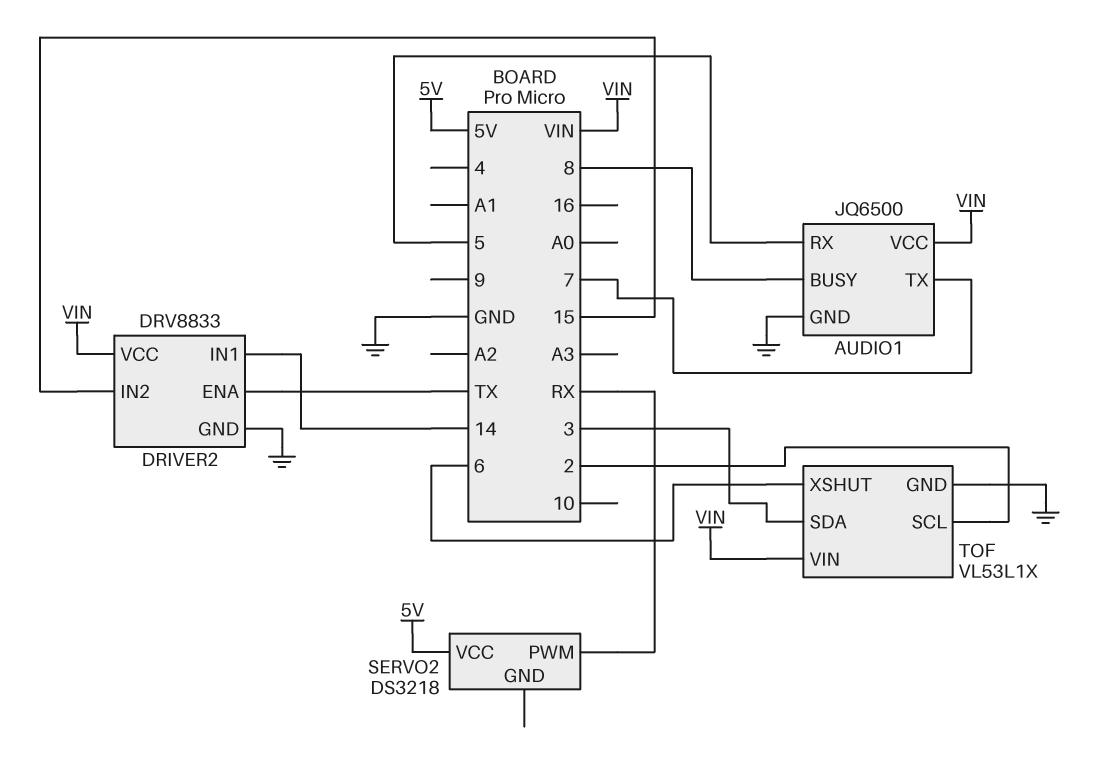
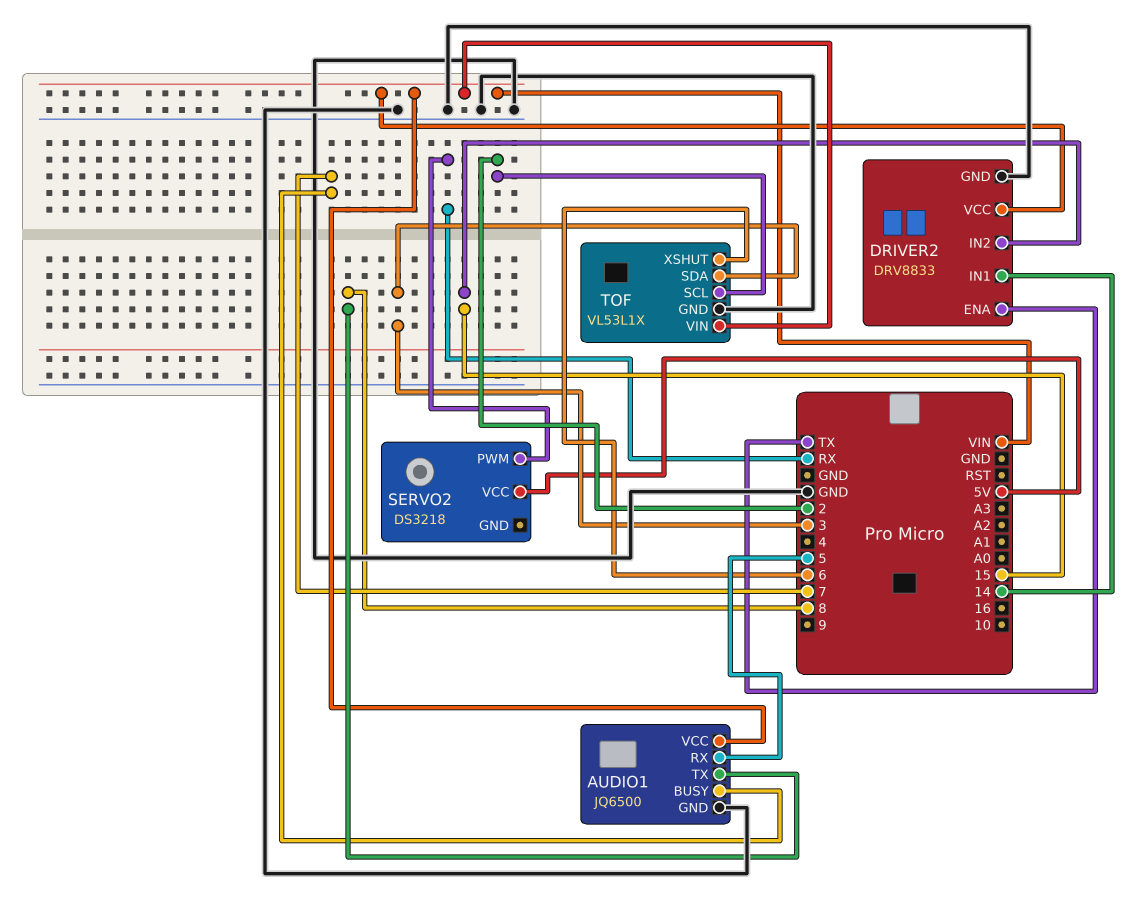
AUDIO1 pin BUSY: 8 -> 7
AUDIO1 pin TX: 7 -> 8

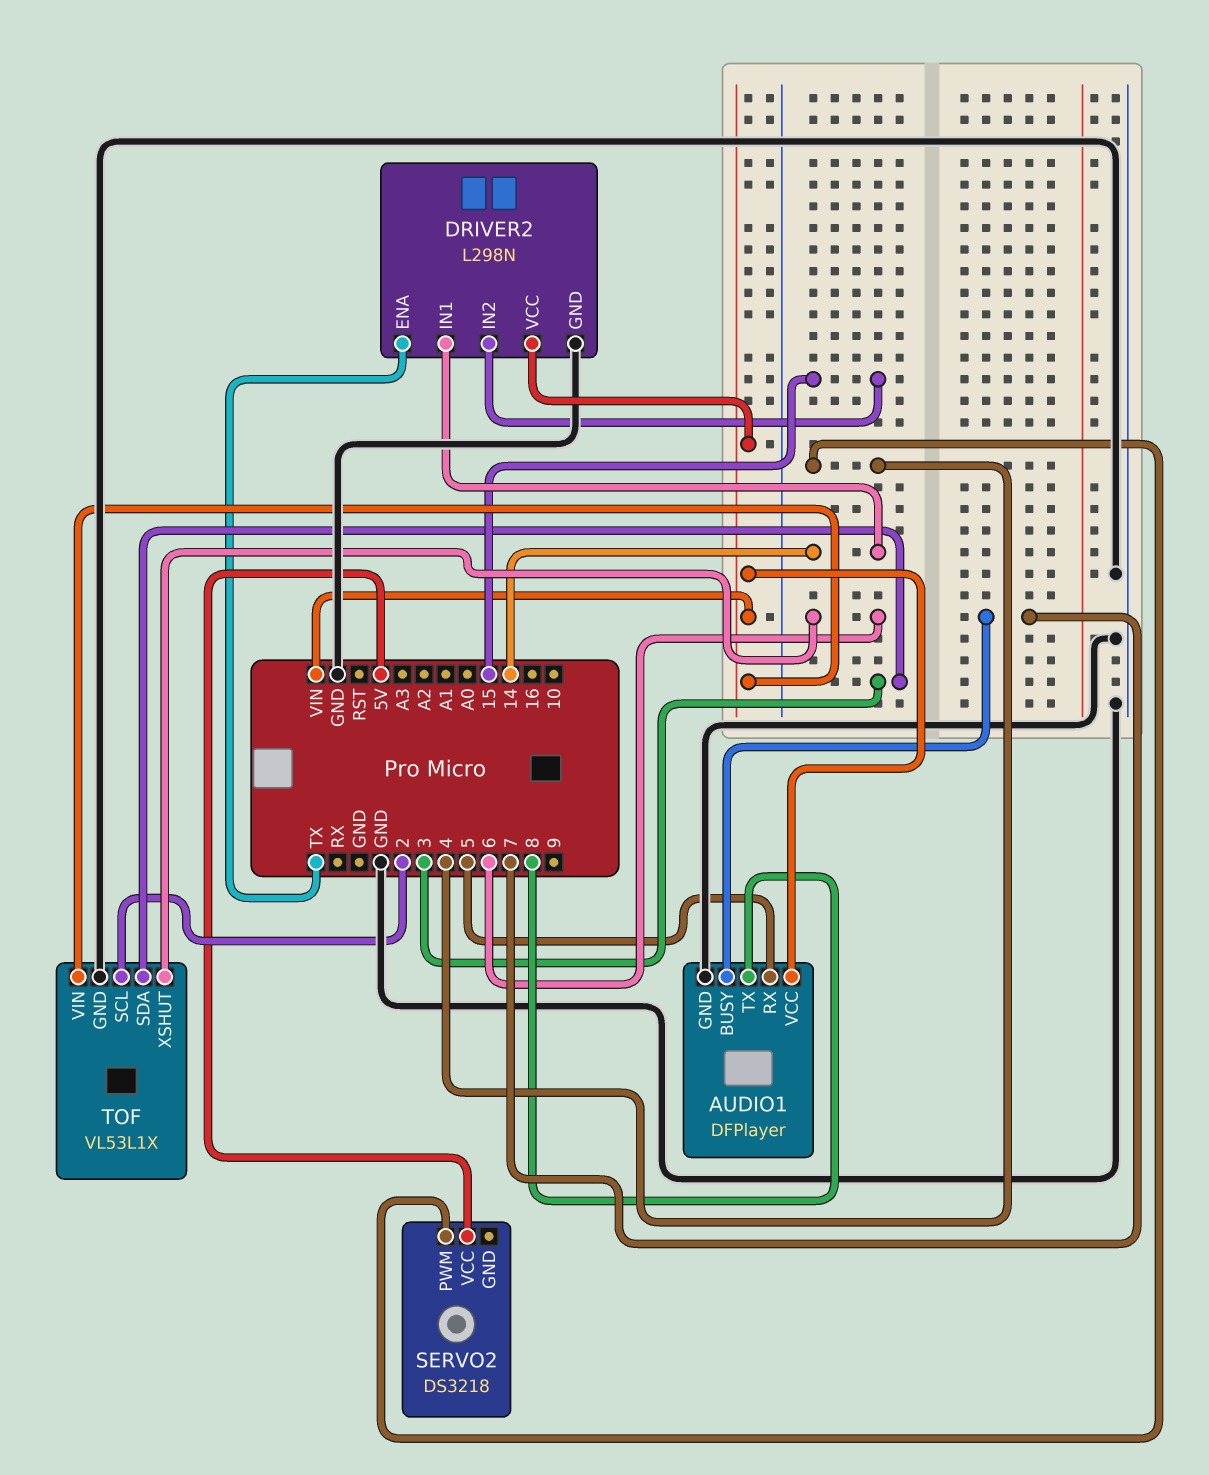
AUDIO1: JQ6500 -> DFPlayer
DRIVER2: DRV8833 -> L298N
SERVO2 pin PWM: RX -> 4

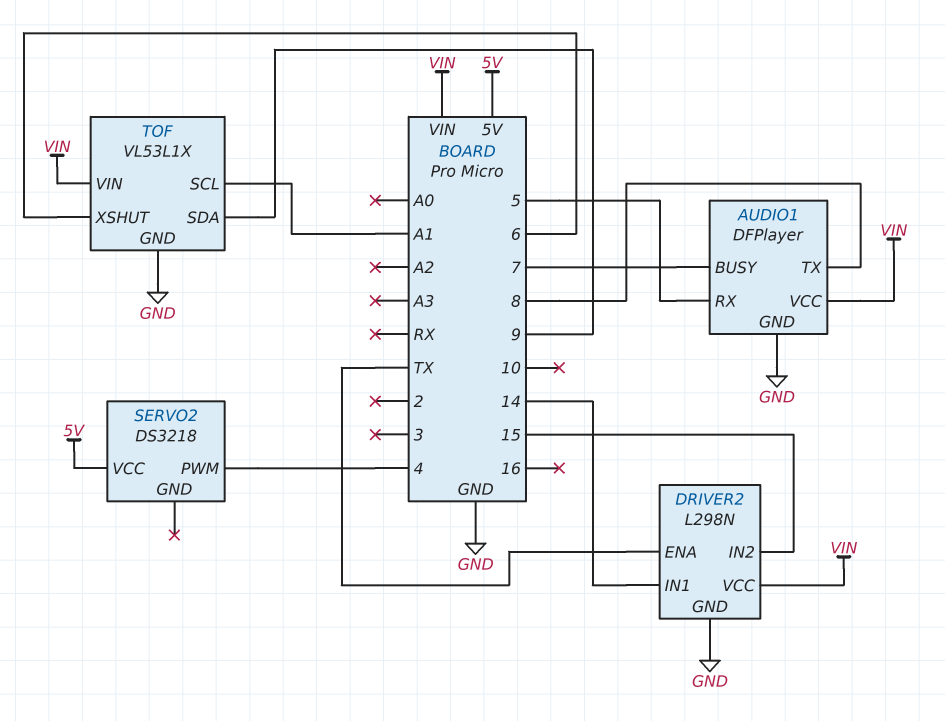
TOF pin SCL: 2 -> A1
TOF pin SDA: 3 -> 9

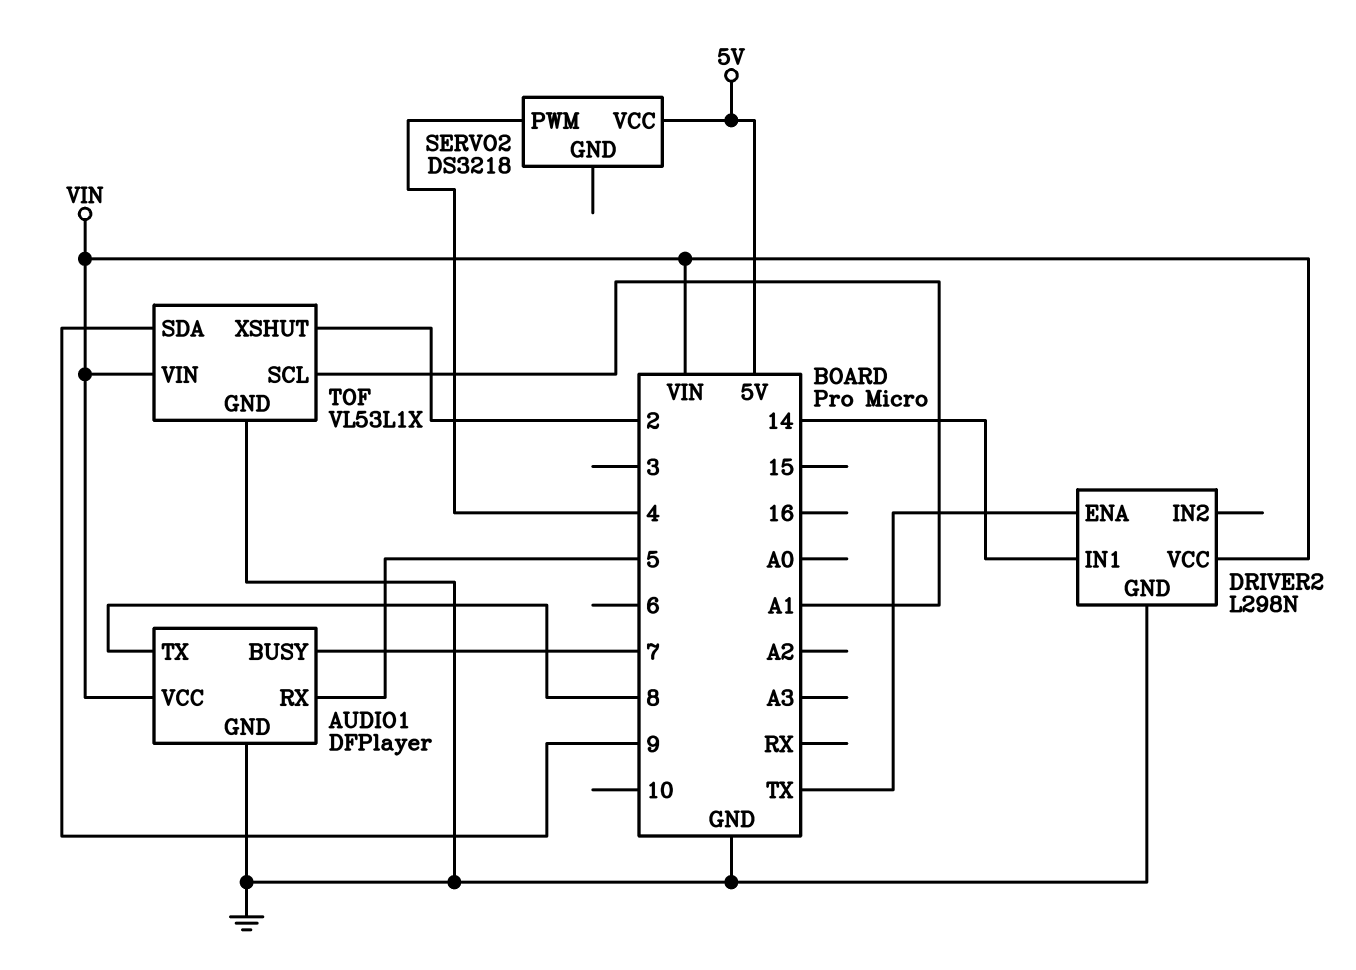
DRIVER2 pin IN2: 15 -> none
TOF pin XSHUT: 6 -> 2

